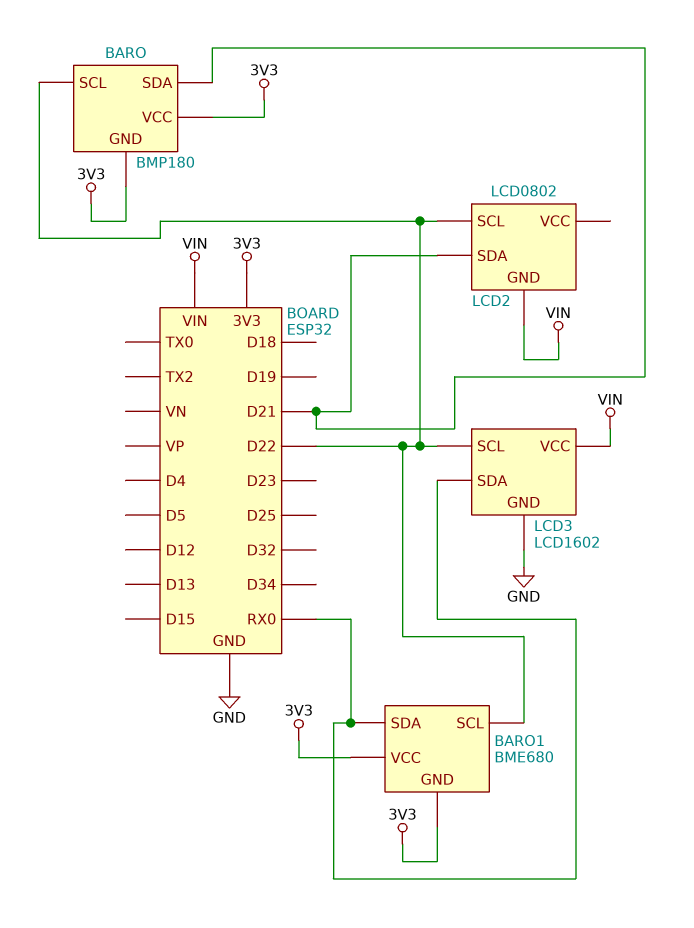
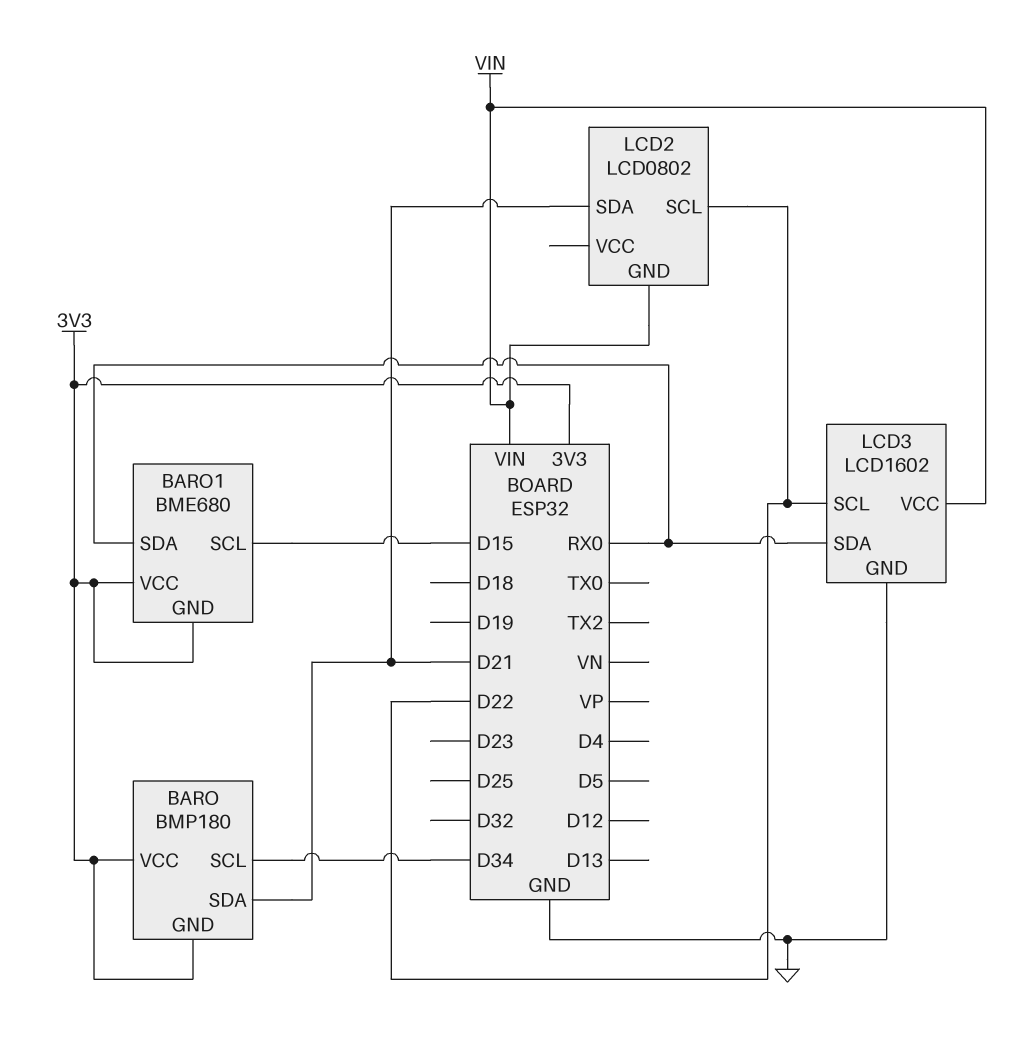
BARO pin SCL: D22 -> D34
BARO1 pin SCL: D22 -> D15

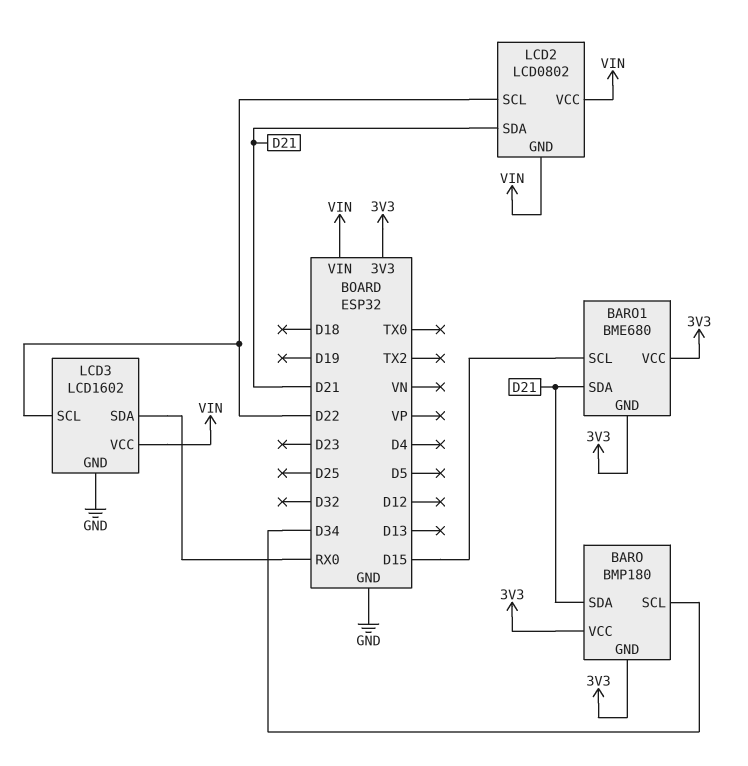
BARO1 pin SDA: RX0 -> D21
LCD2 pin VCC: none -> VIN

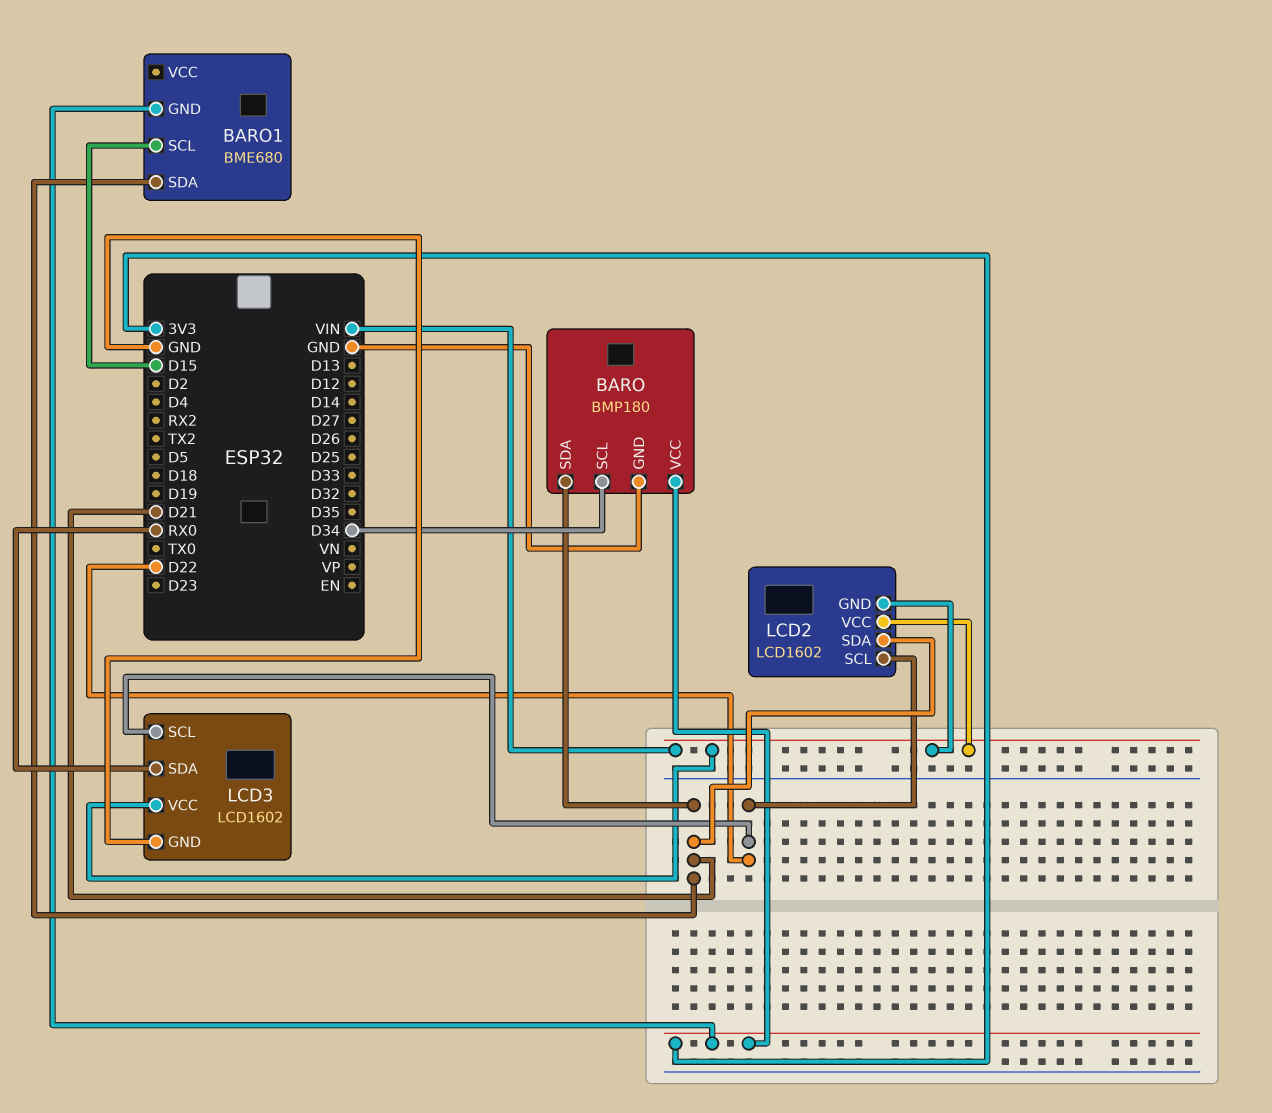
BARO pin GND: 3V3 -> GND
BARO1 pin VCC: 3V3 -> none
LCD2: LCD0802 -> LCD1602

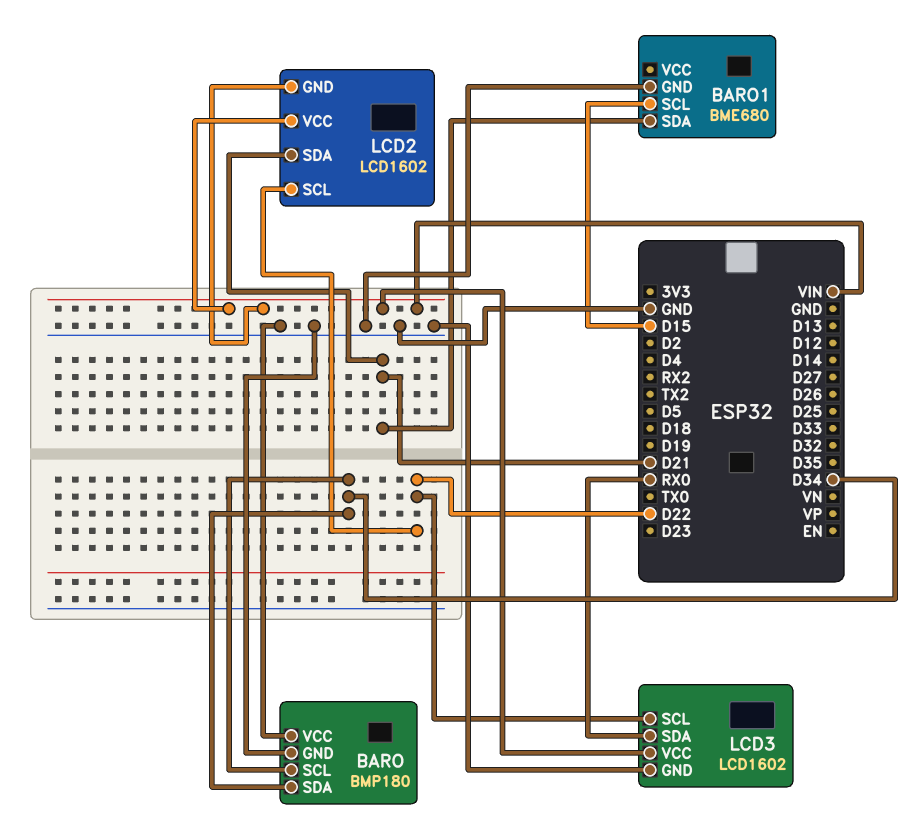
BARO pin SDA: D21 -> D34
BARO pin VCC: 3V3 -> GND
BARO1 pin GND: 3V3 -> GND

